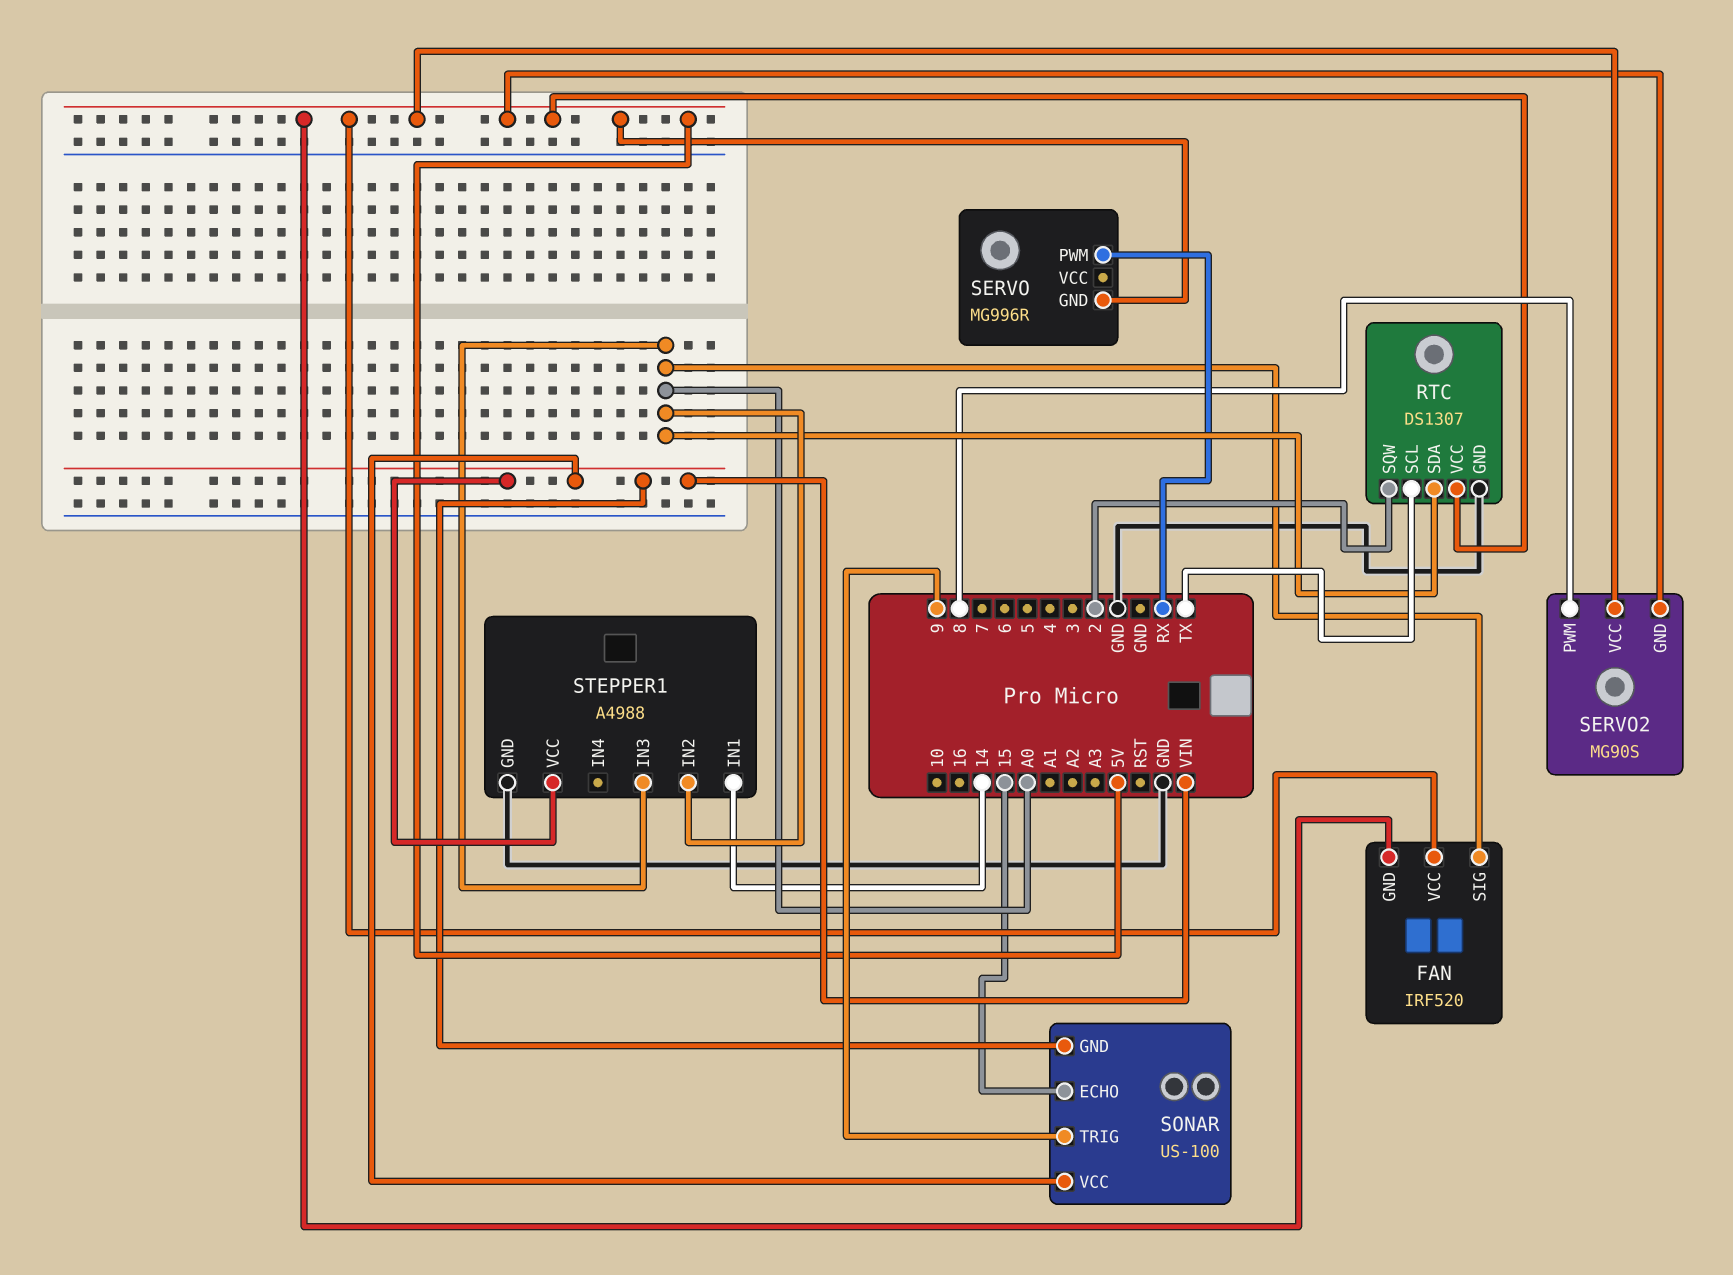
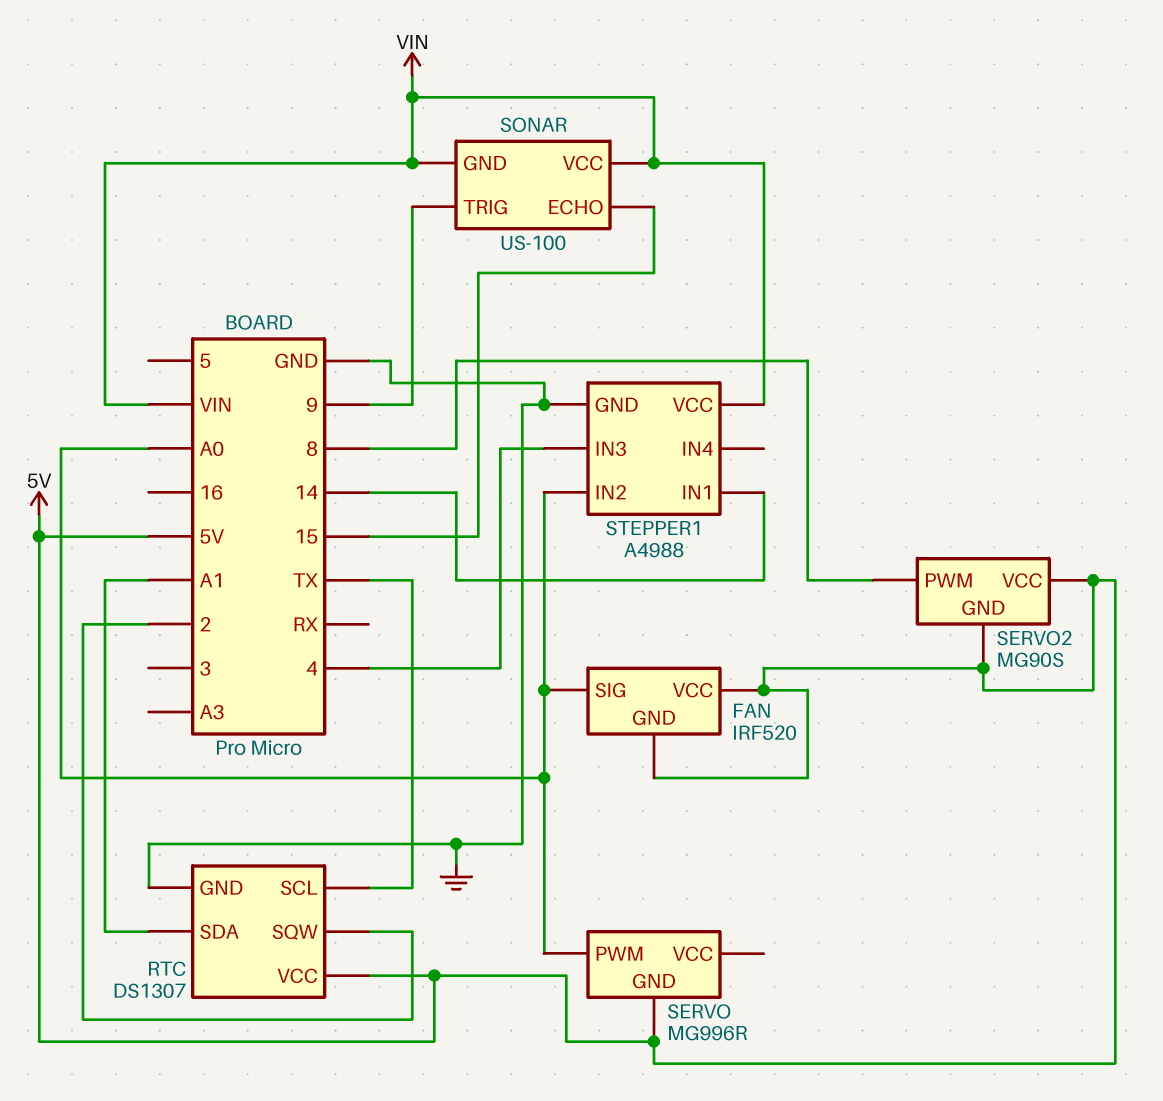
RTC pin SDA: A0 -> A1
SERVO pin PWM: RX -> A0
STEPPER1 pin IN3: A0 -> 4

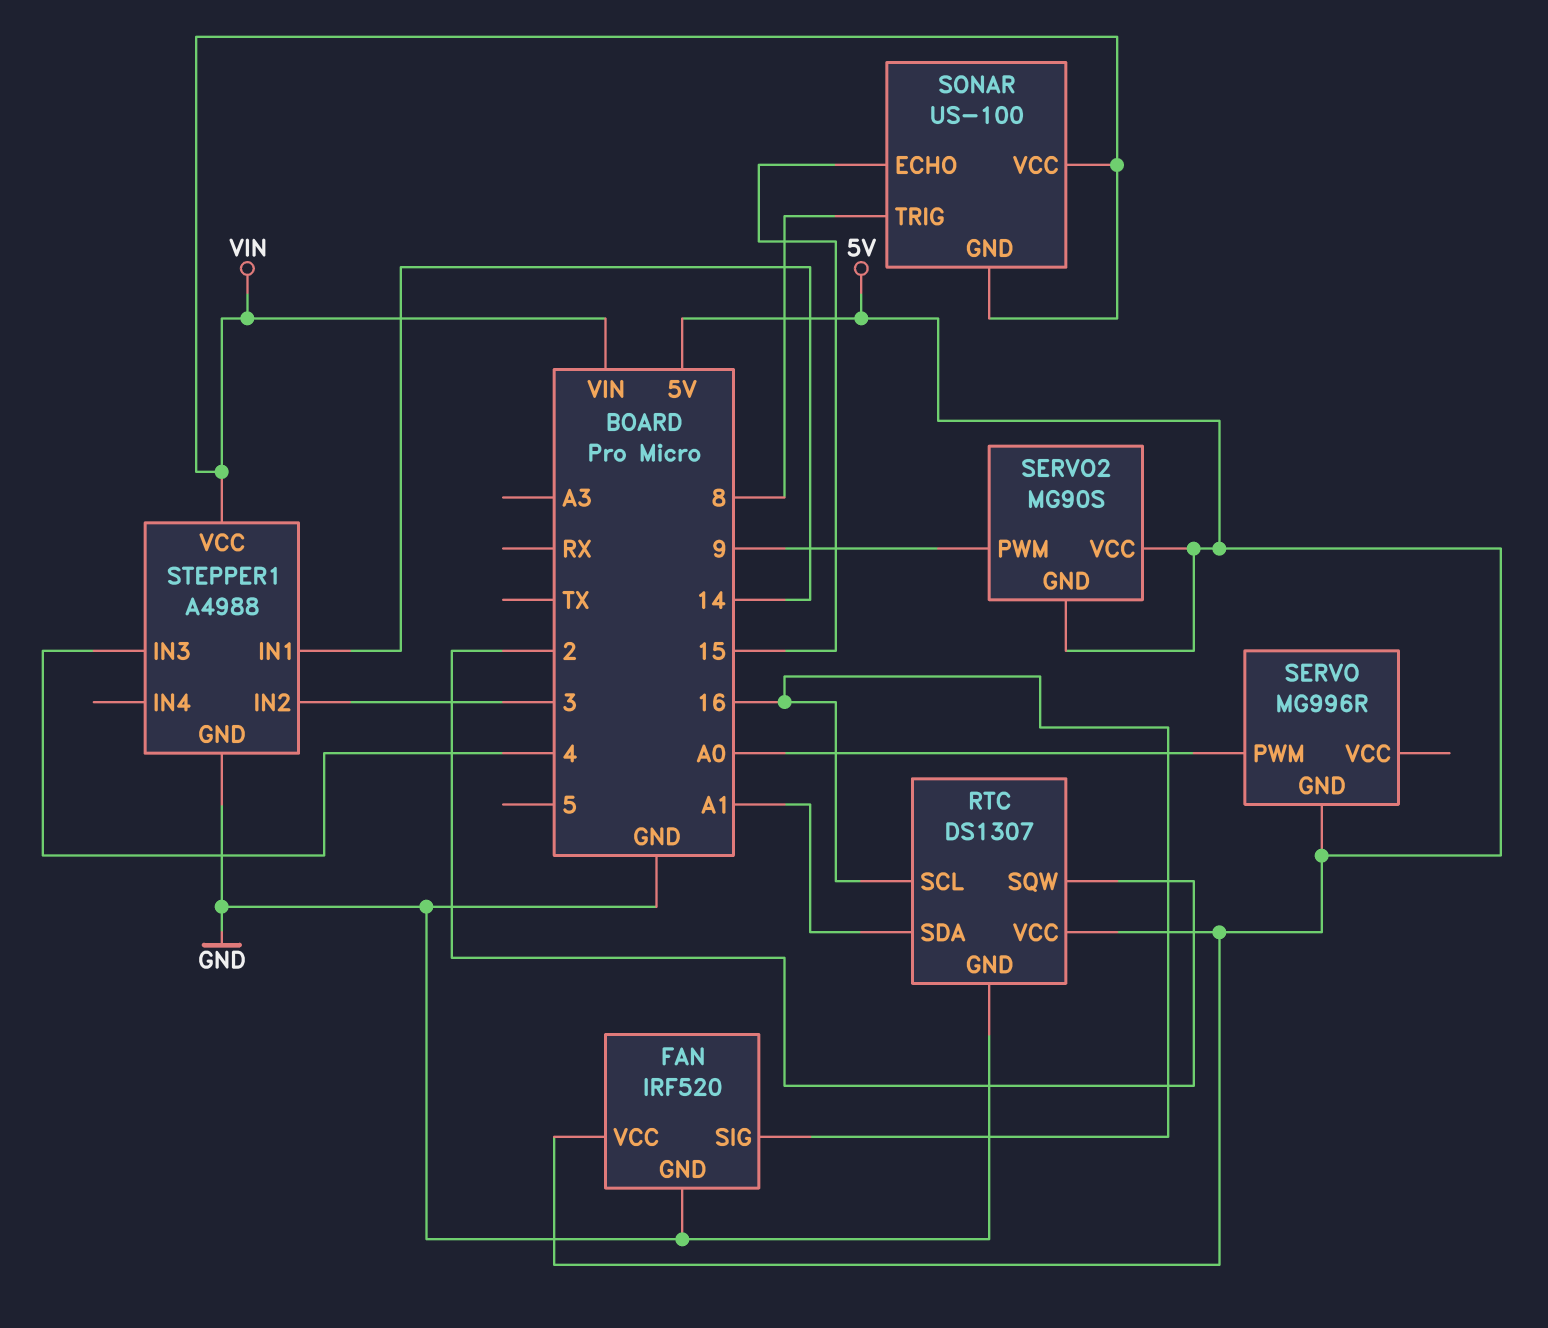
FAN pin GND: 5V -> GND
FAN pin SIG: A0 -> 16
RTC pin SCL: TX -> 16
SERVO2 pin PWM: 8 -> 9
SONAR pin TRIG: 9 -> 8
STEPPER1 pin IN2: A0 -> 3

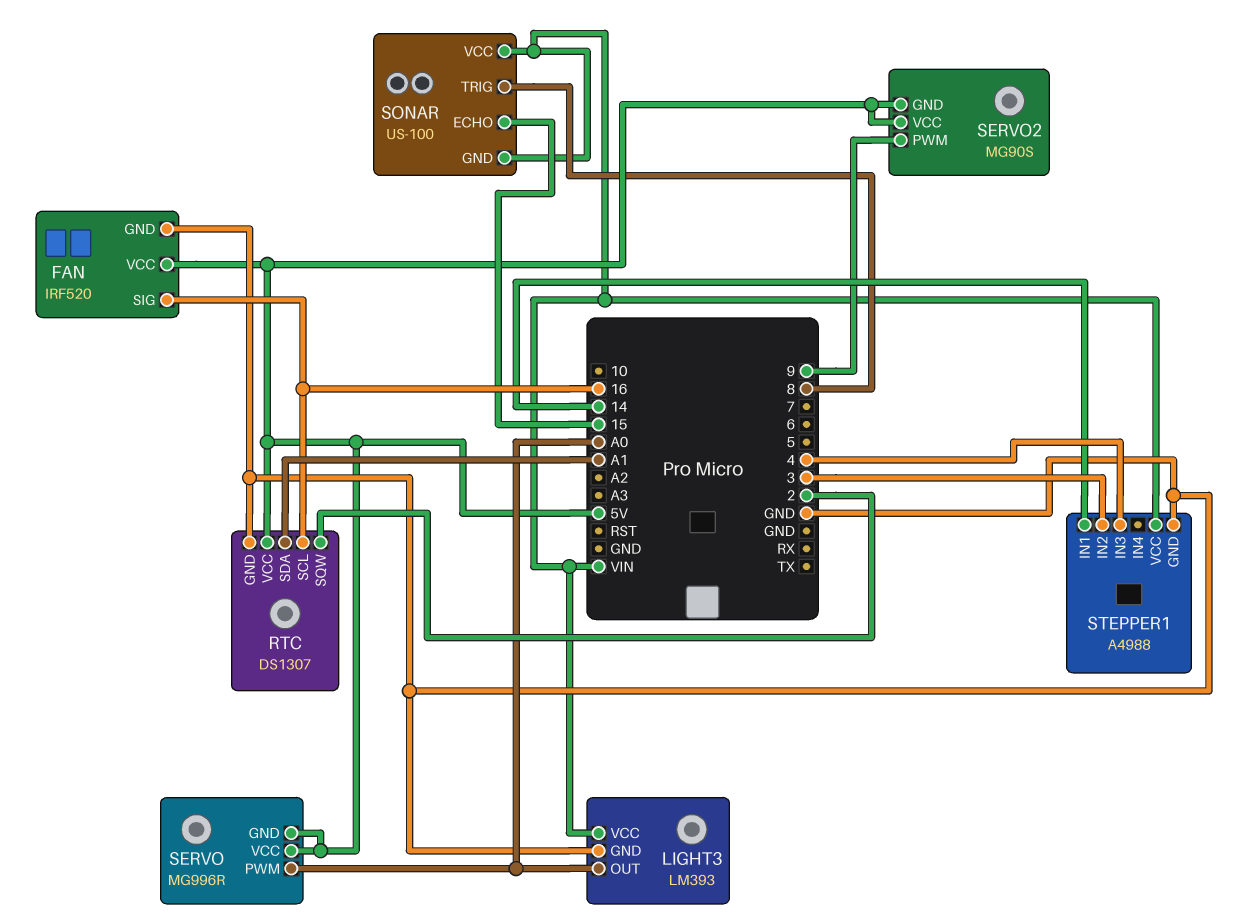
LIGHT3: none -> LM393
LIGHT3 pin GND: none -> GND
LIGHT3 pin OUT: none -> A0
LIGHT3 pin VCC: none -> VIN
SERVO pin VCC: none -> 5V

